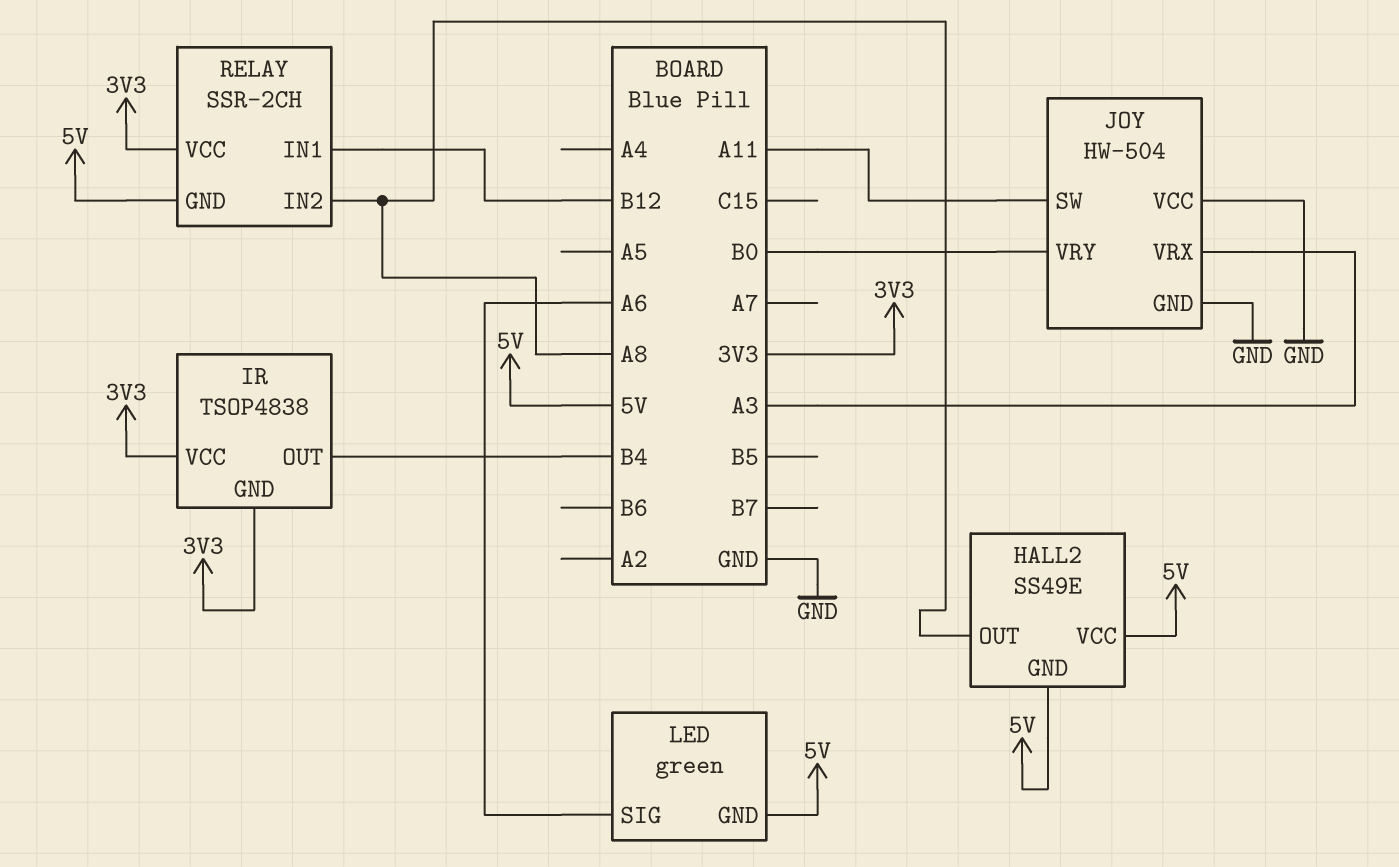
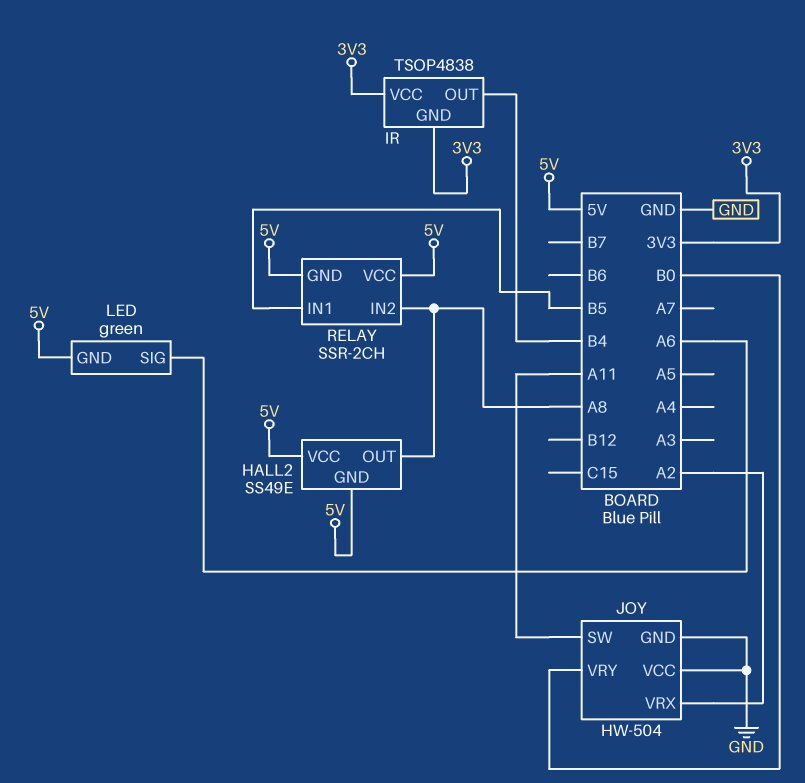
JOY pin VRX: A3 -> A2
RELAY pin IN1: B12 -> B5
RELAY pin VCC: 3V3 -> 5V

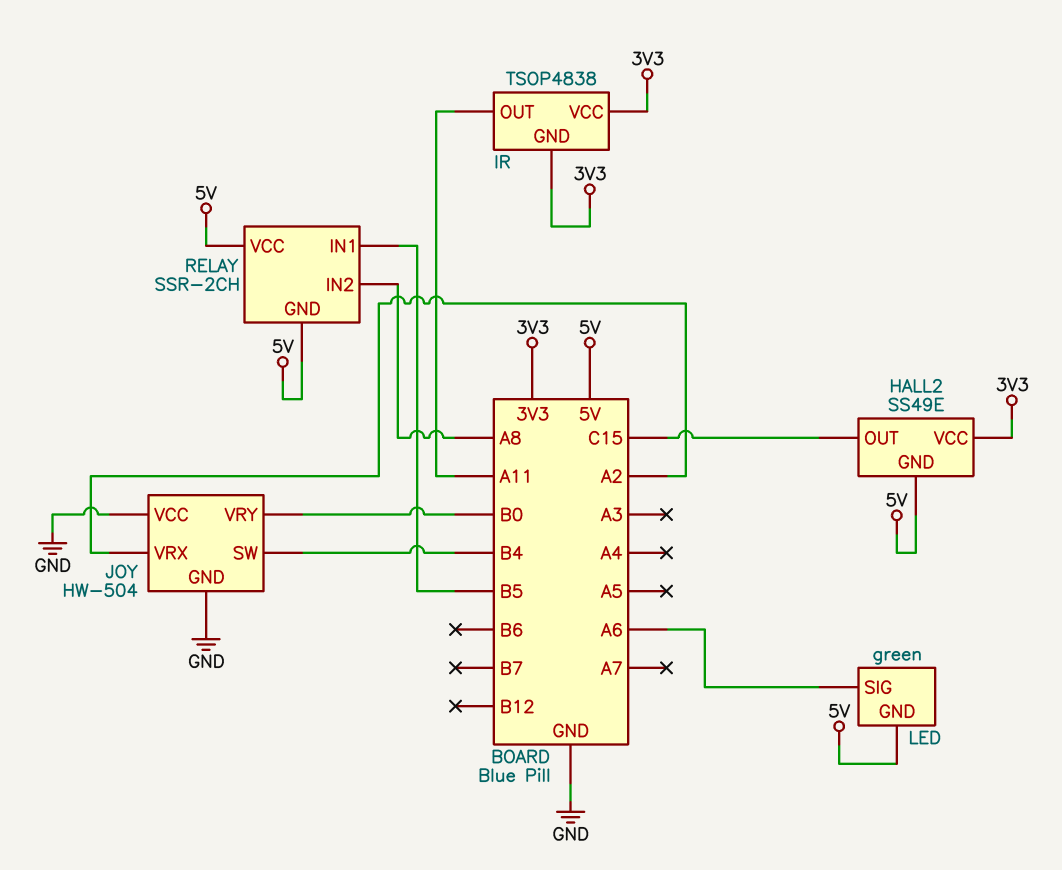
HALL2 pin OUT: A8 -> C15
HALL2 pin VCC: 5V -> 3V3
IR pin OUT: B4 -> A11
JOY pin SW: A11 -> B4

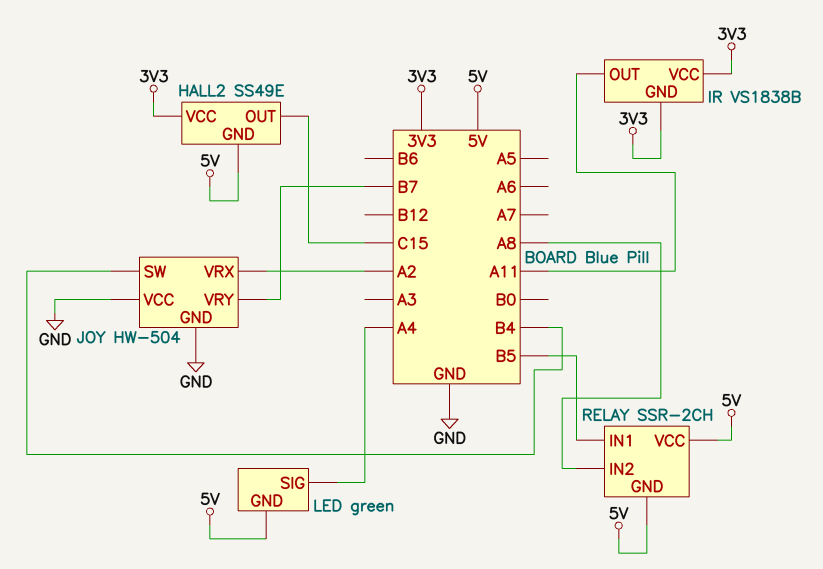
IR: TSOP4838 -> VS1838B
JOY pin VRY: B0 -> B7
LED pin SIG: A6 -> A4

